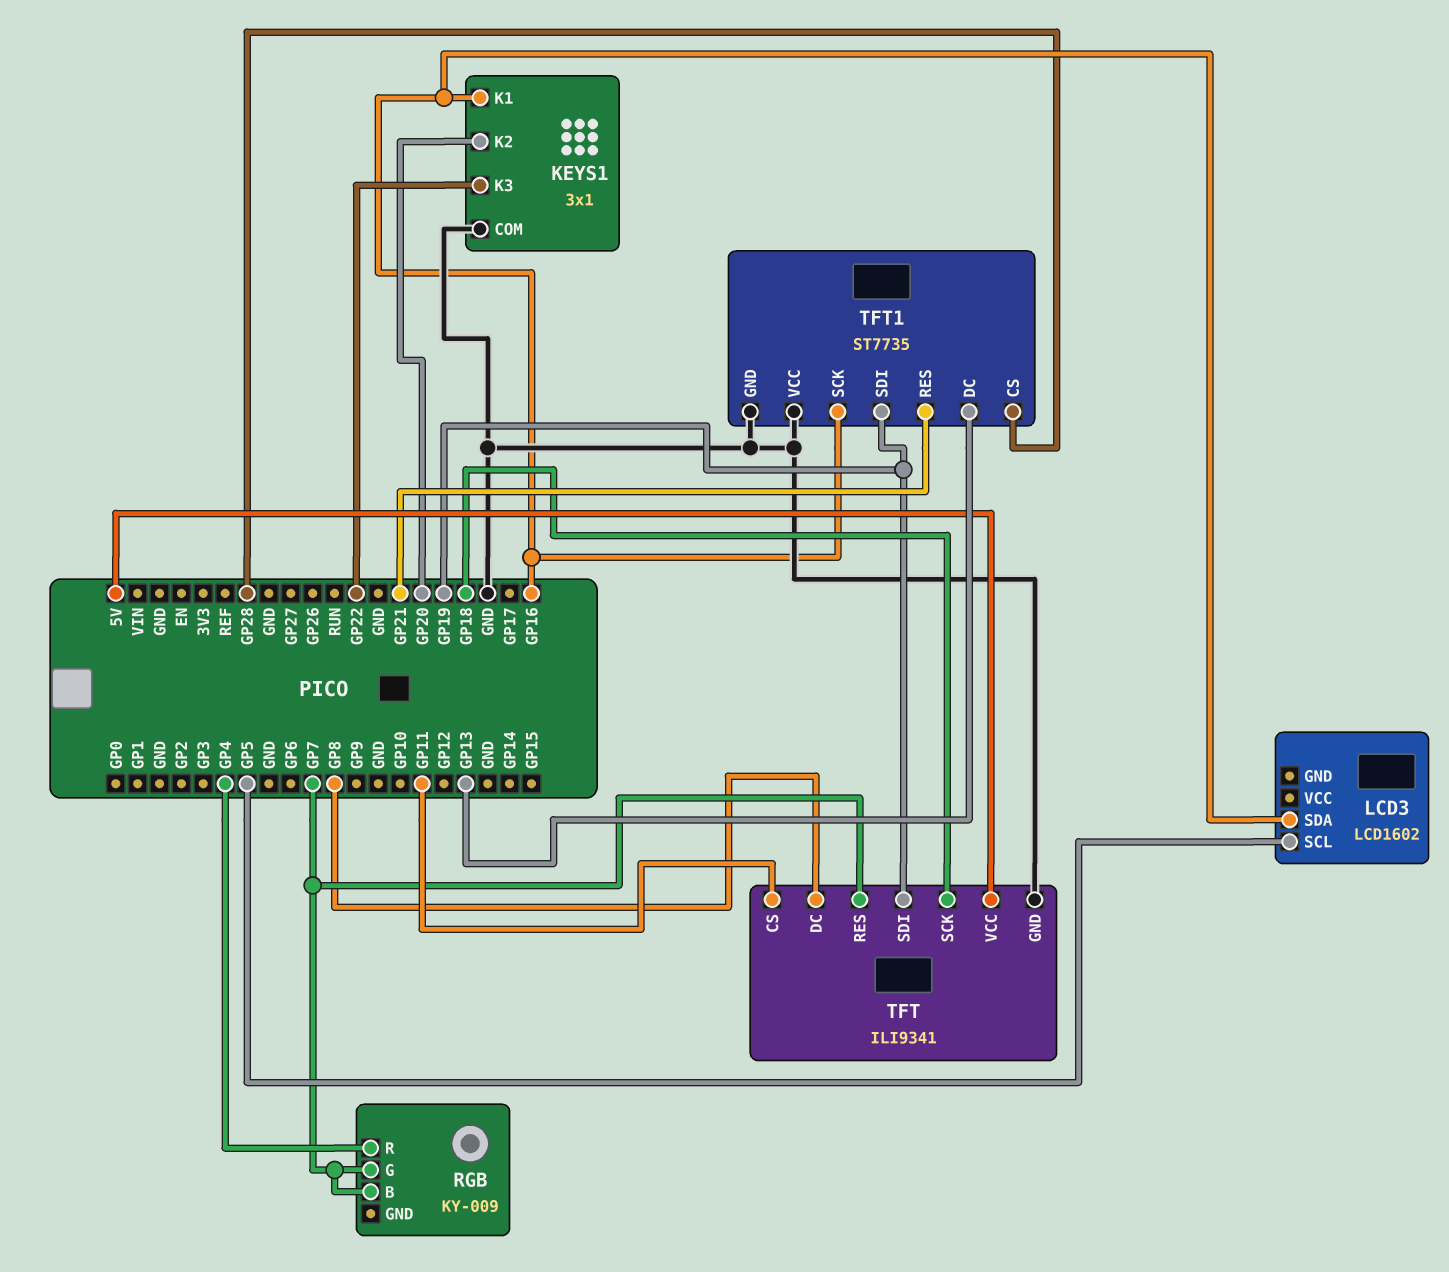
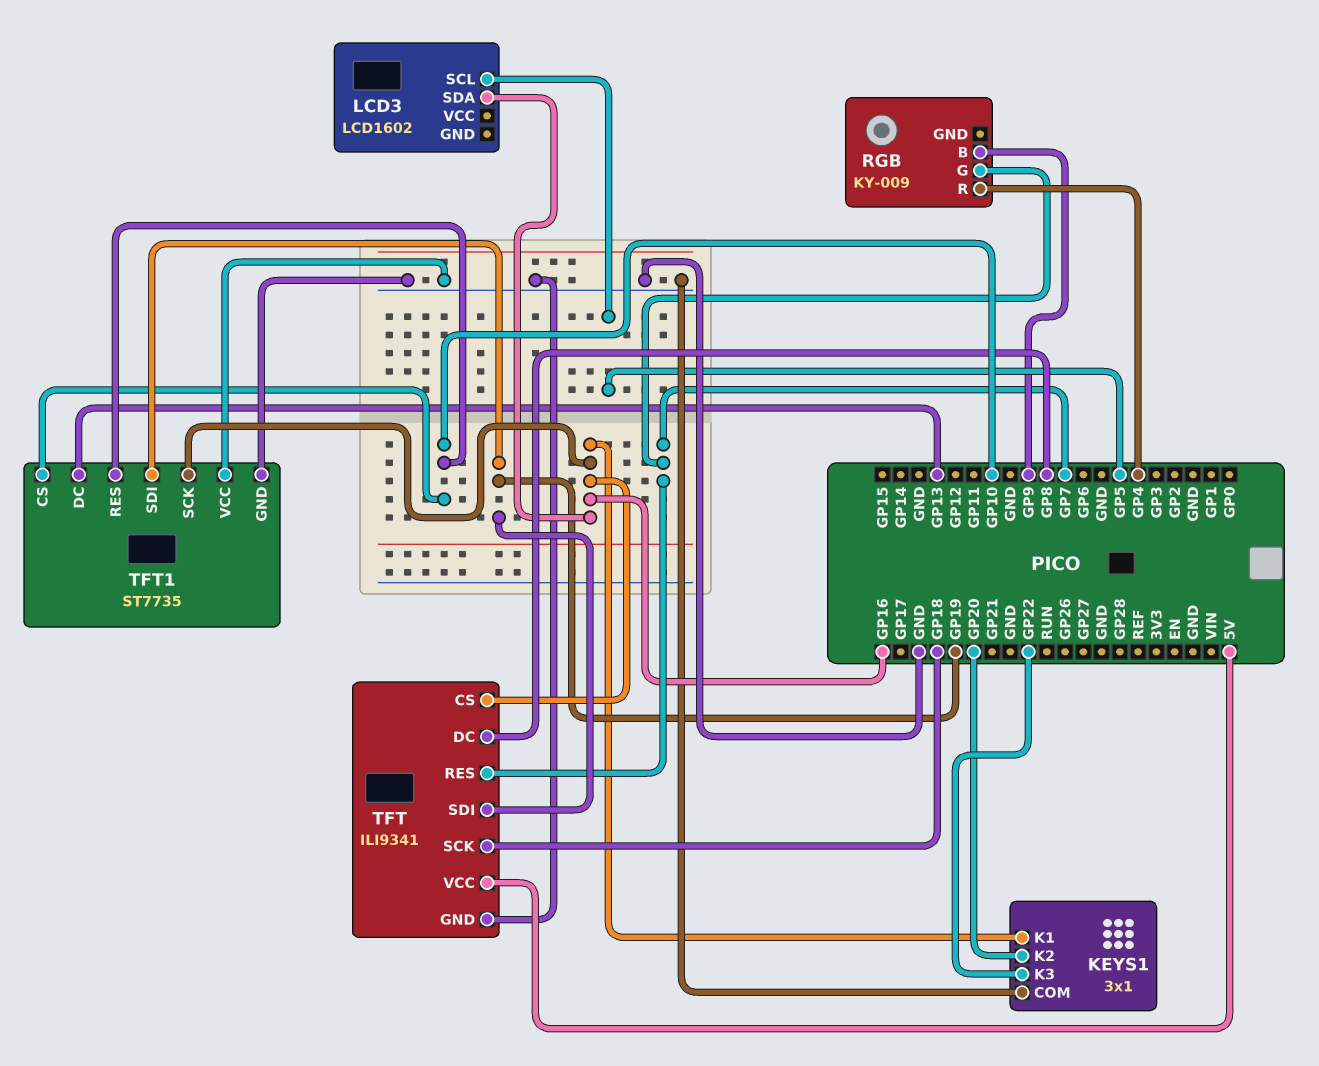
RGB pin B: GP7 -> GP9
TFT pin CS: GP11 -> GP16
TFT1 pin CS: GP28 -> GP10
TFT1 pin RES: GP21 -> GP10

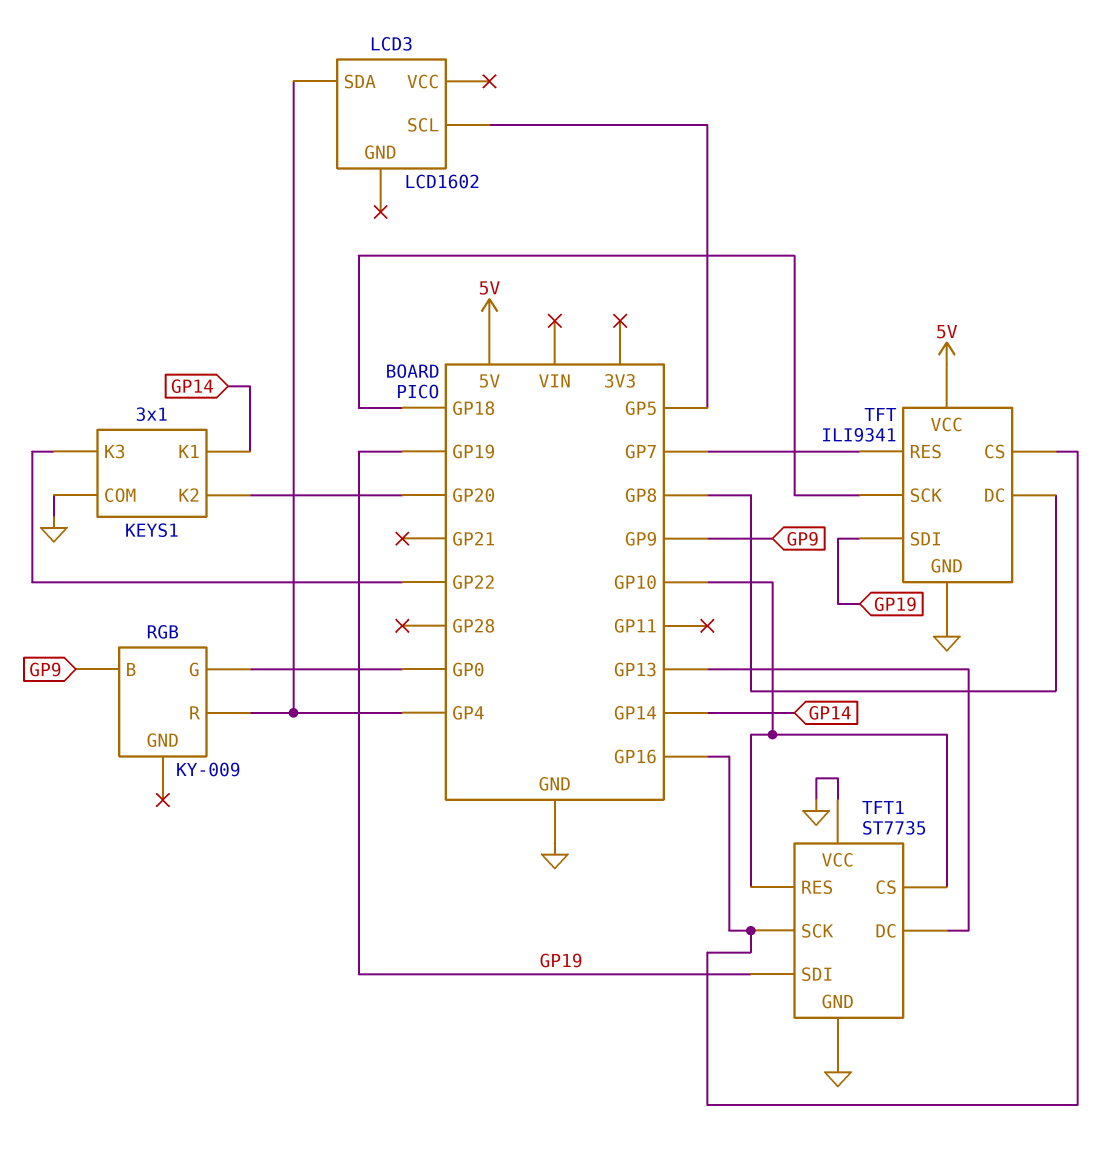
KEYS1 pin K1: GP16 -> GP14
LCD3 pin SDA: GP16 -> GP4
RGB pin G: GP7 -> GP0

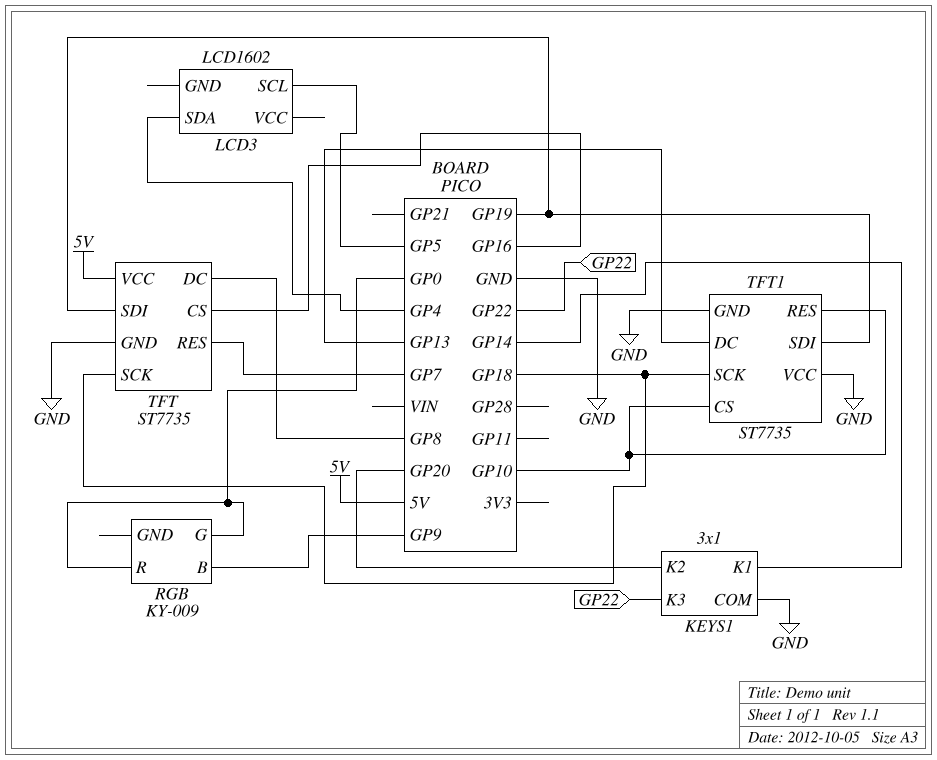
RGB pin R: GP4 -> GP0
TFT: ILI9341 -> ST7735
TFT1 pin SCK: GP16 -> GP18

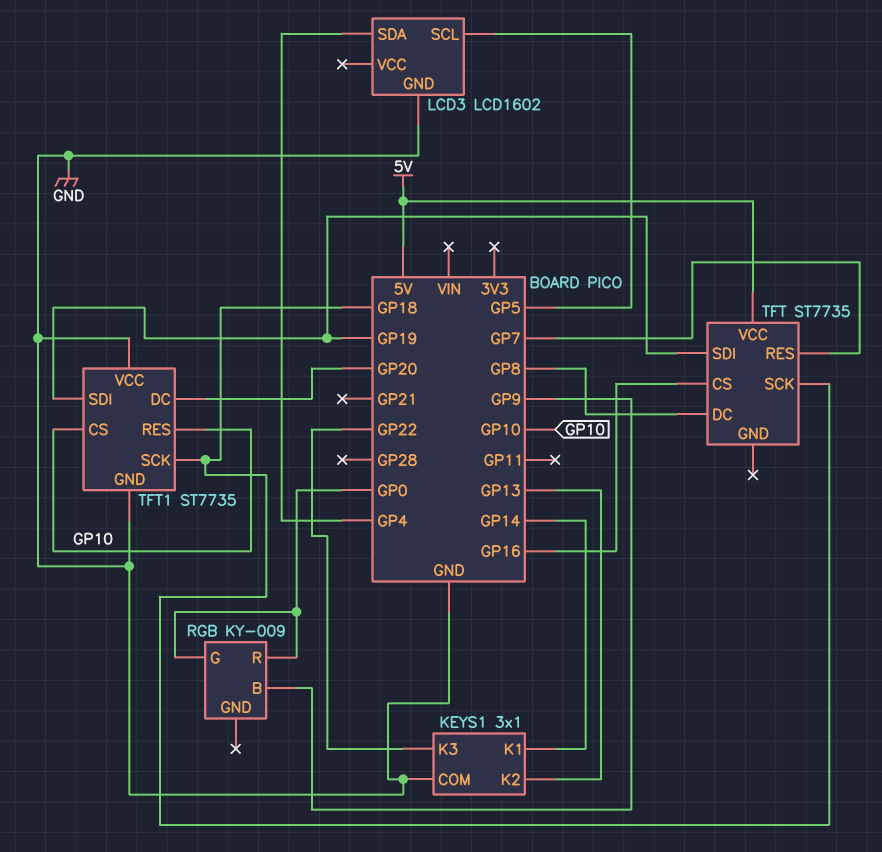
KEYS1 pin K2: GP20 -> GP13
LCD3 pin GND: none -> GND
TFT pin GND: GND -> none
TFT1 pin DC: GP13 -> GP20

